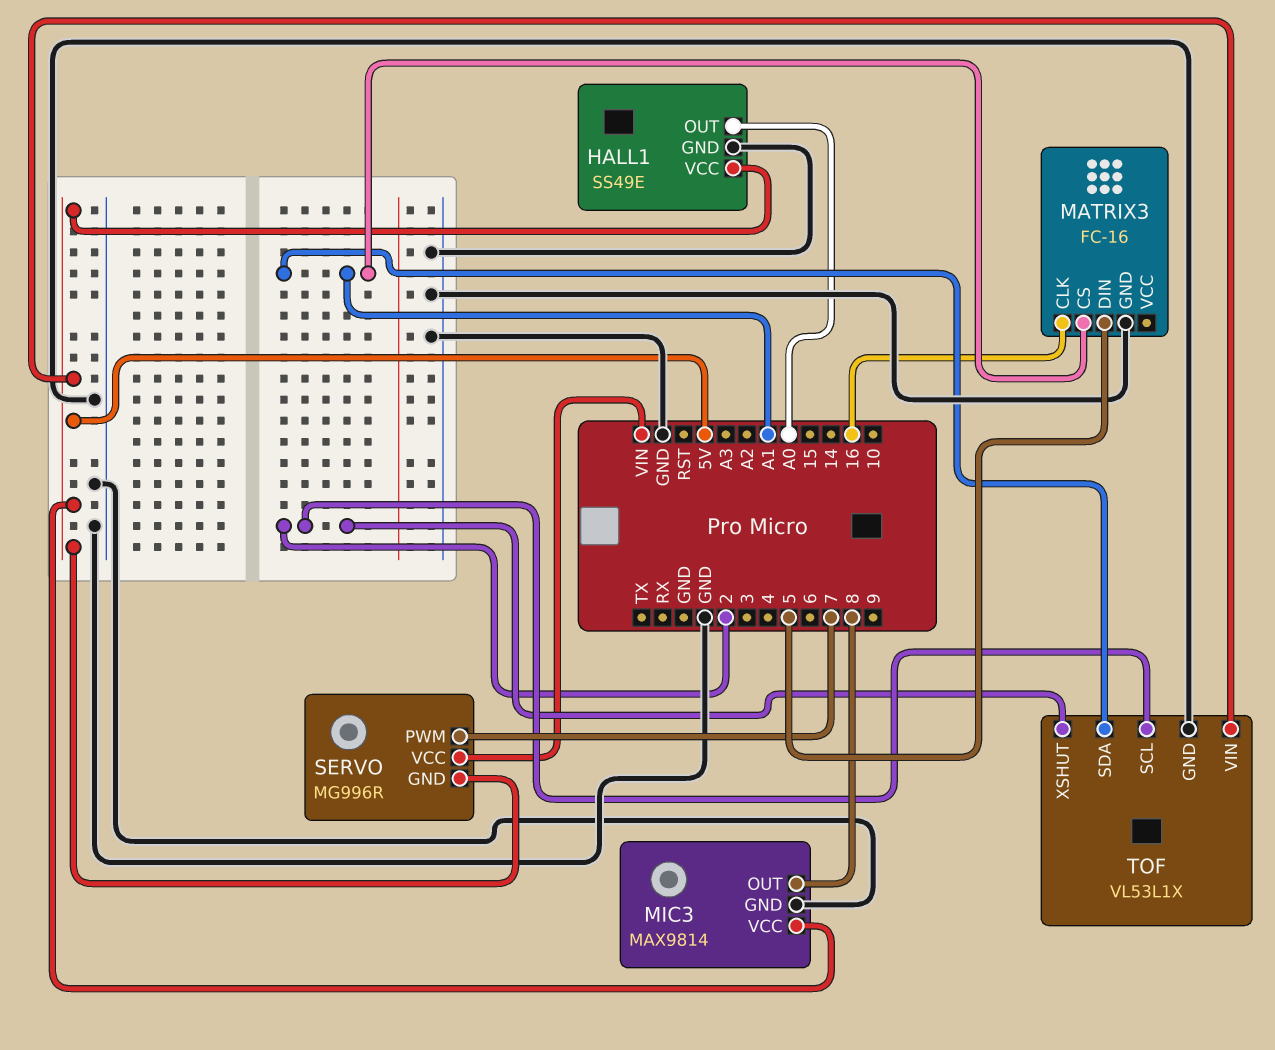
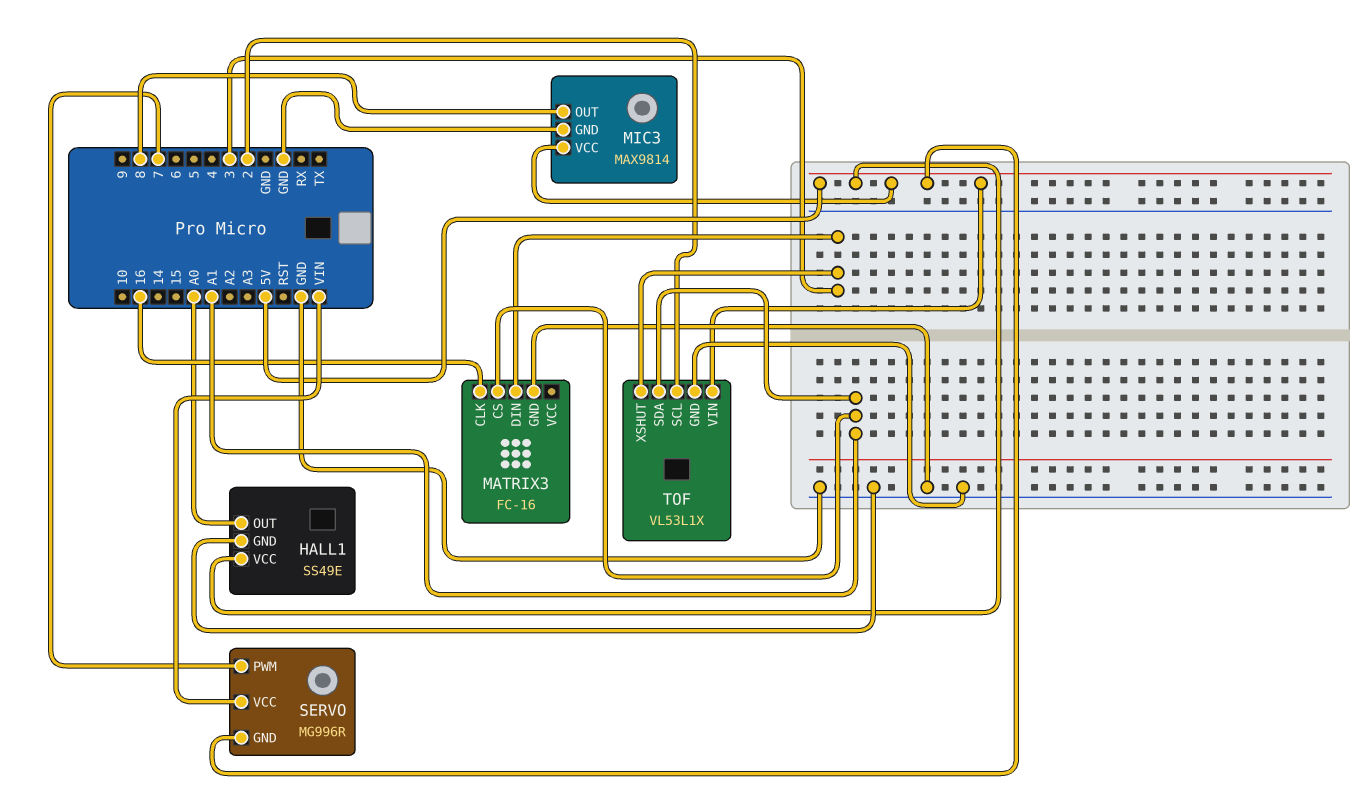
MATRIX3 pin DIN: 5 -> 3
TOF pin XSHUT: 2 -> 3

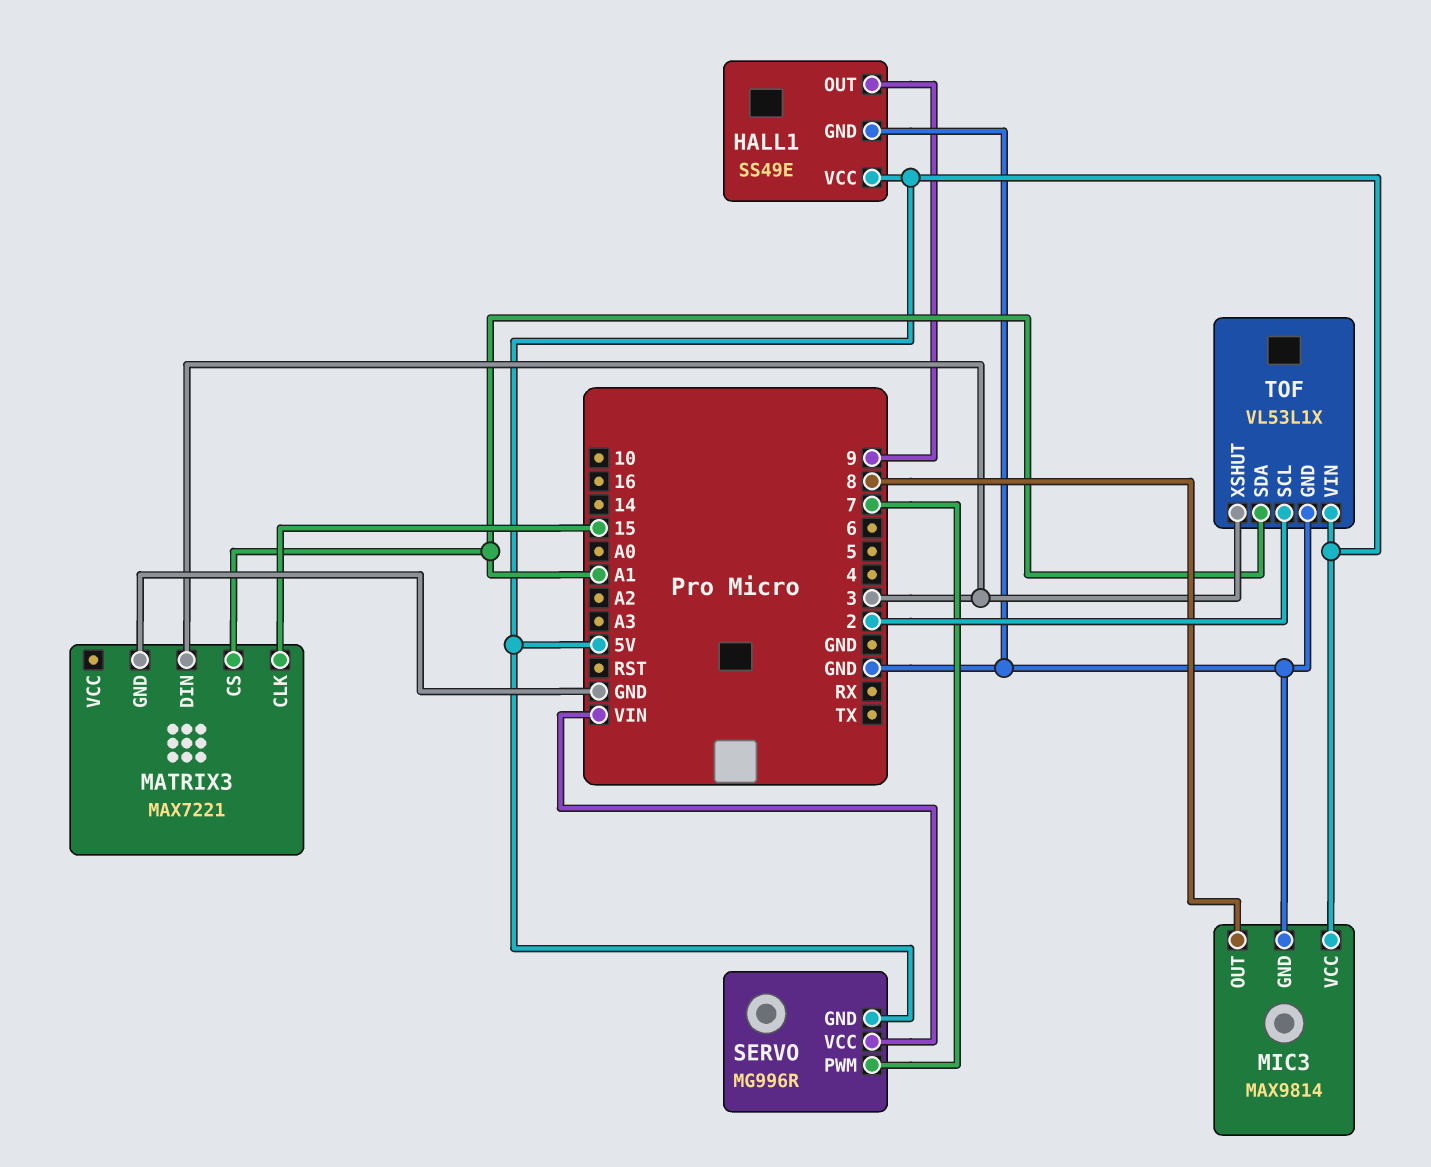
HALL1 pin OUT: A0 -> 9
MATRIX3: FC-16 -> MAX7221
MATRIX3 pin CLK: 16 -> 15

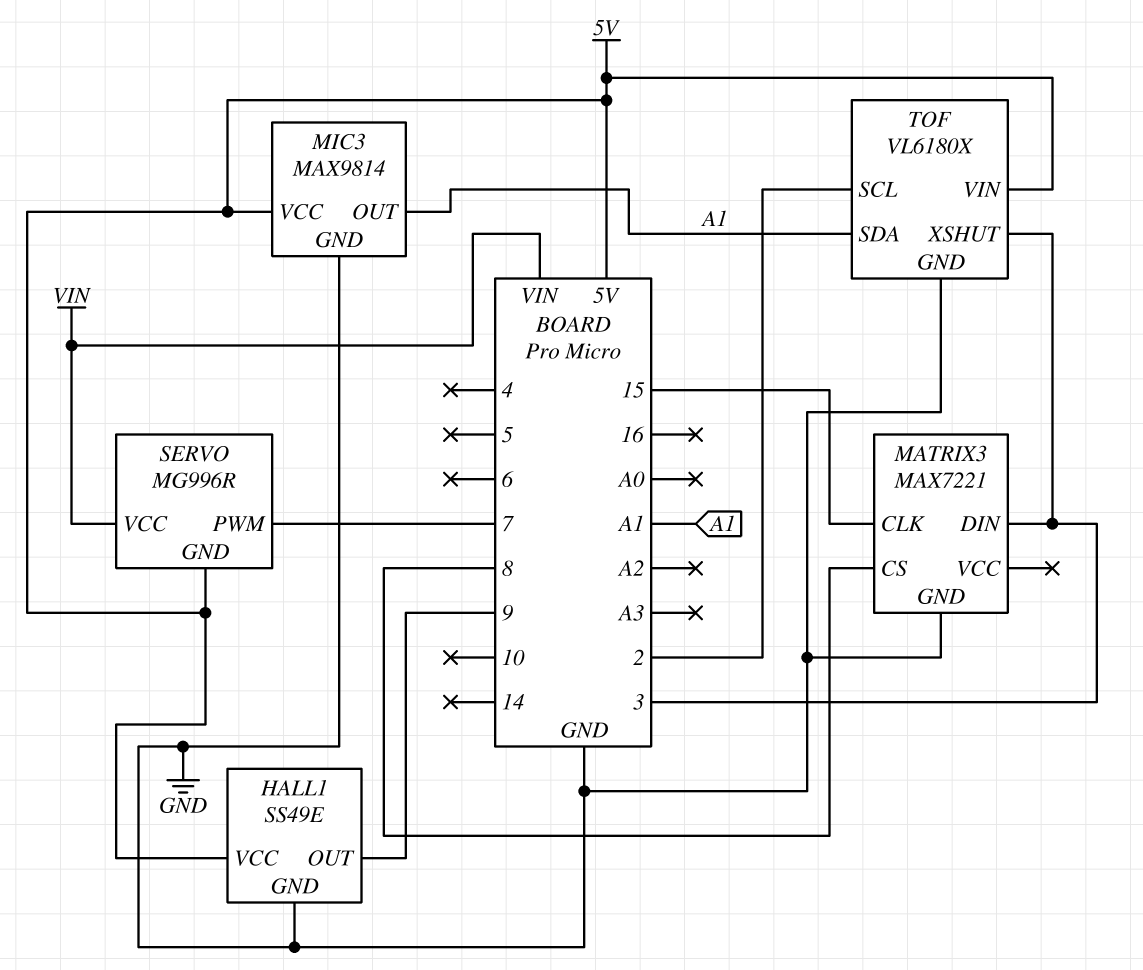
MATRIX3 pin CS: A1 -> 8
MIC3 pin OUT: 8 -> A1
TOF: VL53L1X -> VL6180X

